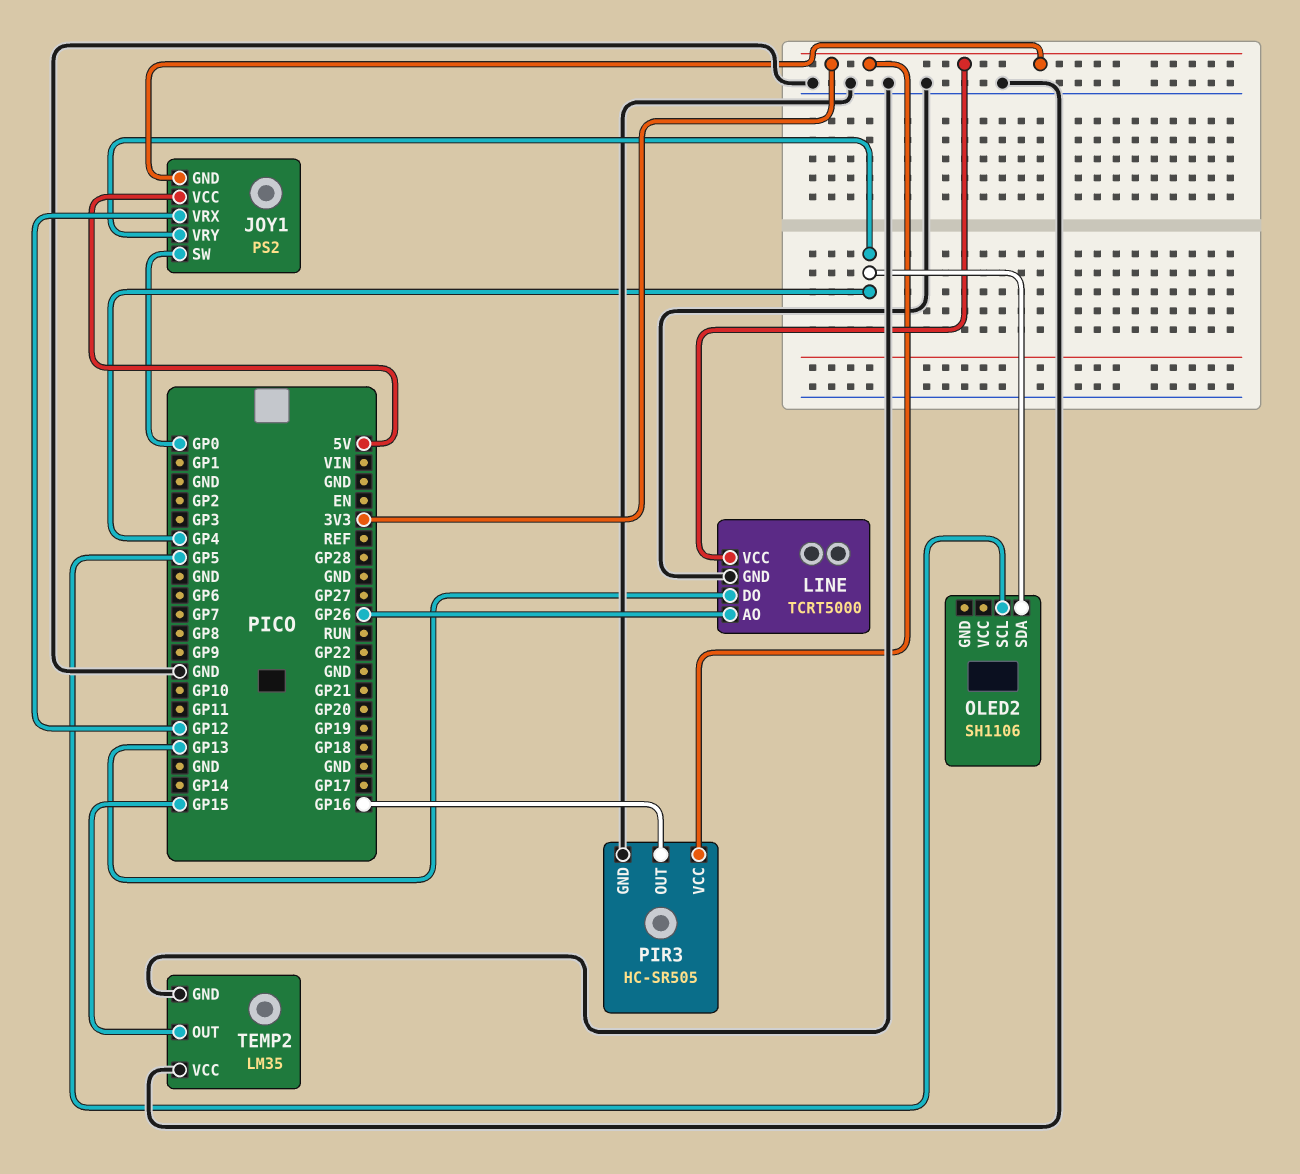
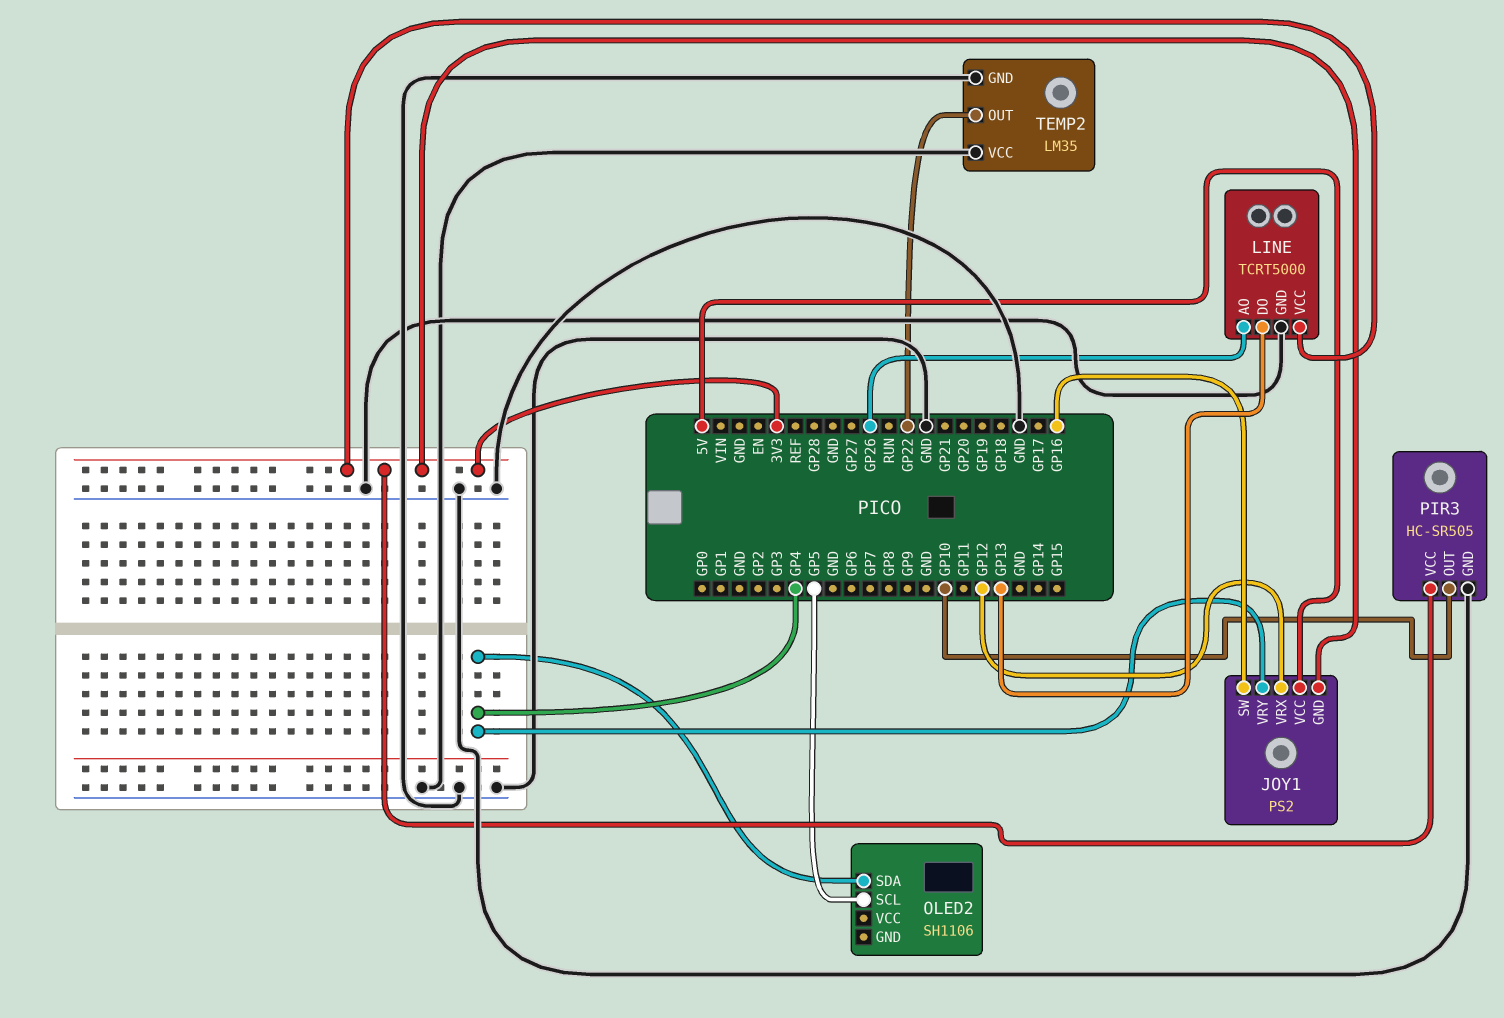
JOY1 pin SW: GP0 -> GP16
PIR3 pin OUT: GP16 -> GP10
TEMP2 pin OUT: GP15 -> GP22

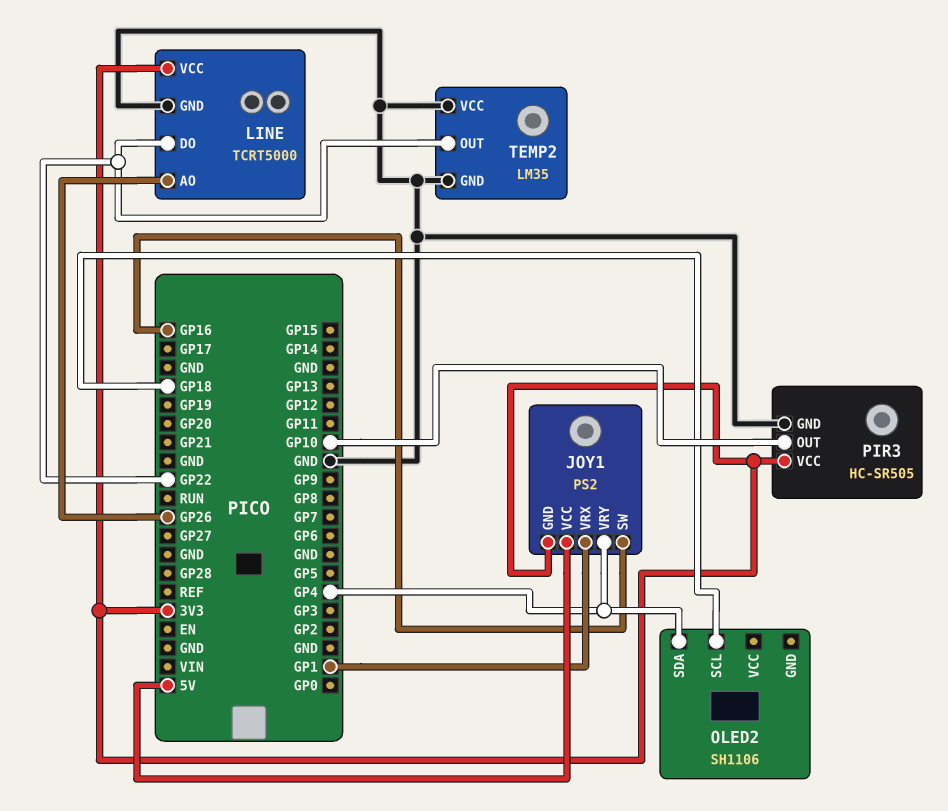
JOY1 pin VRX: GP12 -> GP1
LINE pin DO: GP13 -> GP22
OLED2 pin SCL: GP5 -> GP18

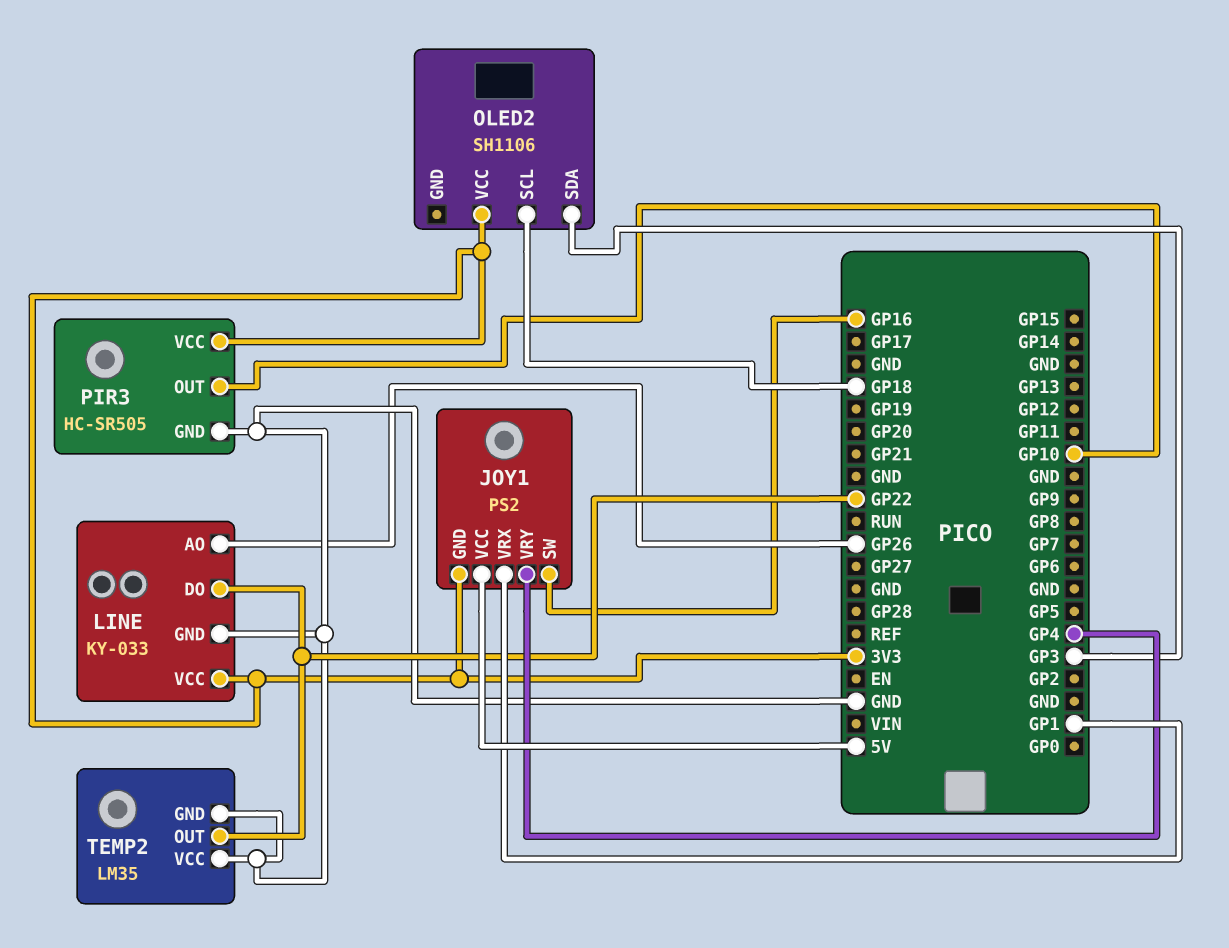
LINE: TCRT5000 -> KY-033
OLED2 pin SDA: GP4 -> GP3
OLED2 pin VCC: none -> 3V3

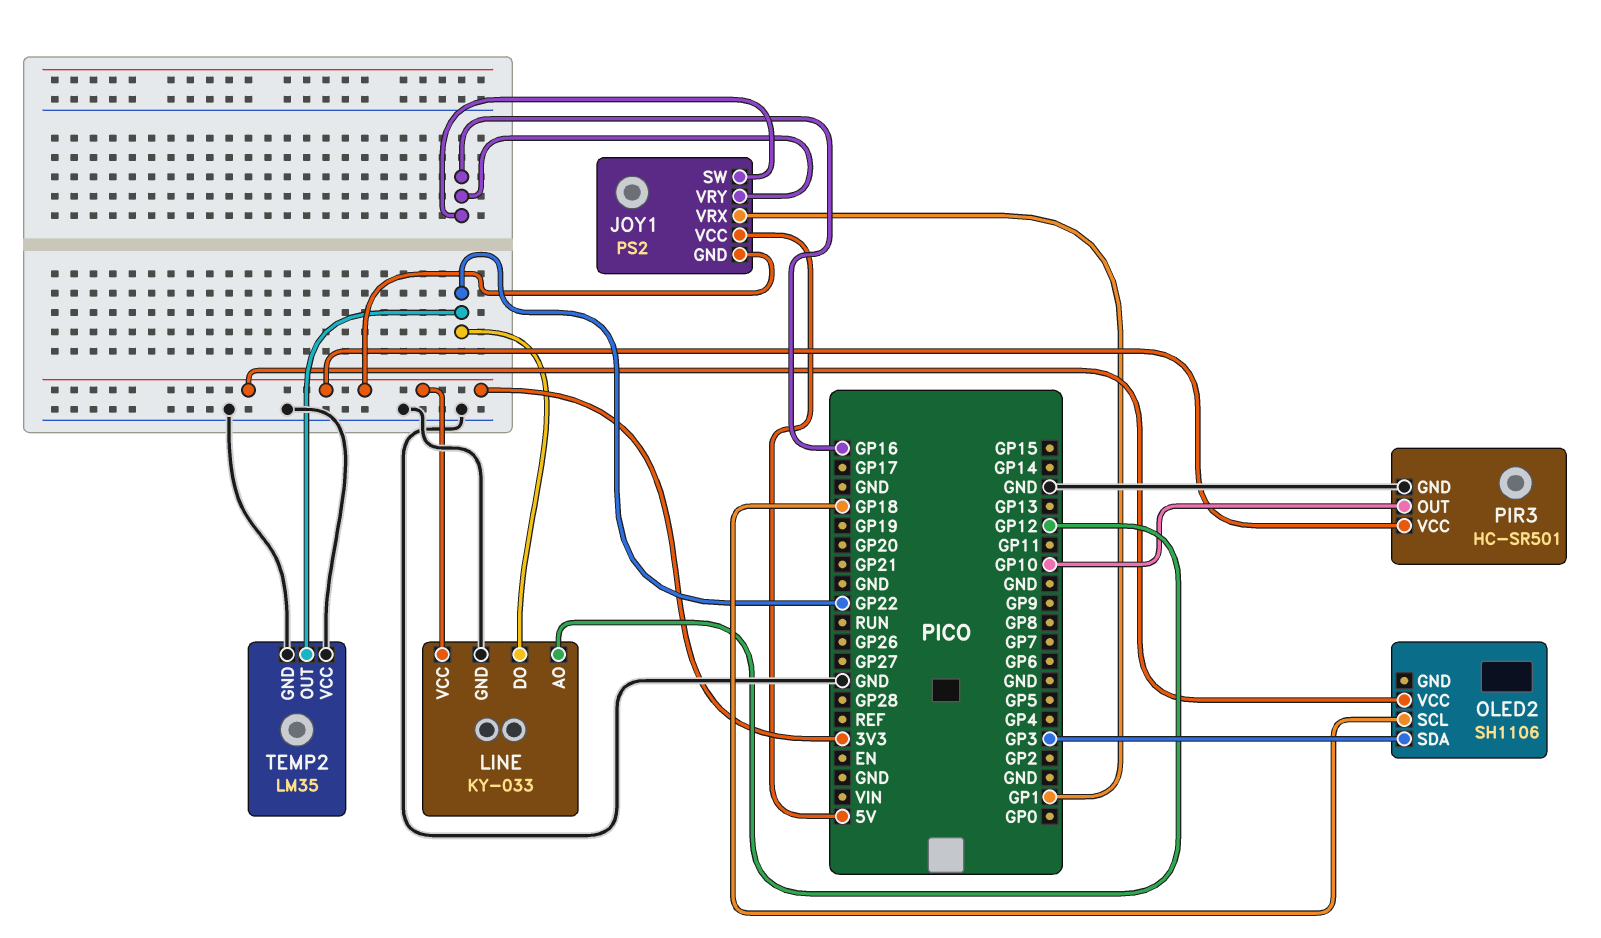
JOY1 pin VRY: GP4 -> GP16
LINE pin AO: GP26 -> GP12
PIR3: HC-SR505 -> HC-SR501

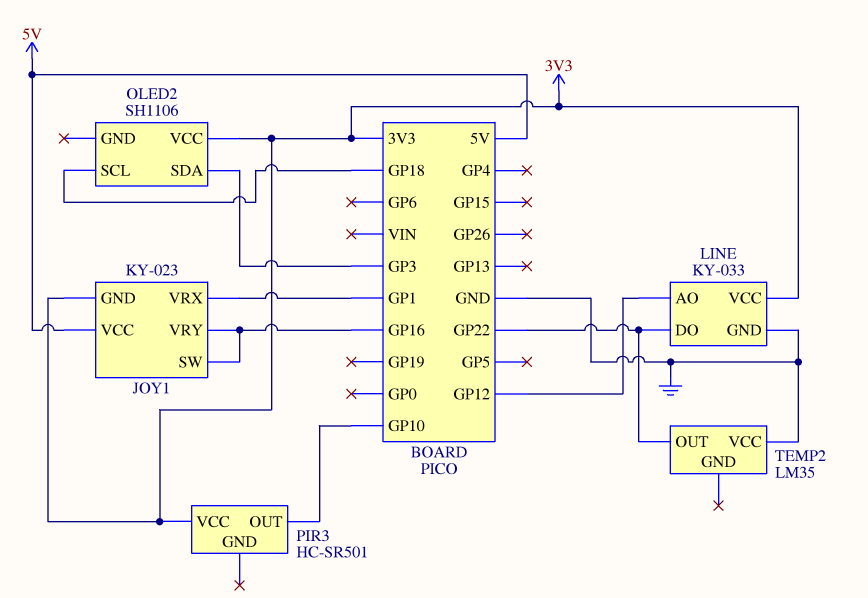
JOY1: PS2 -> KY-023
PIR3 pin GND: GND -> none
TEMP2 pin GND: GND -> none

